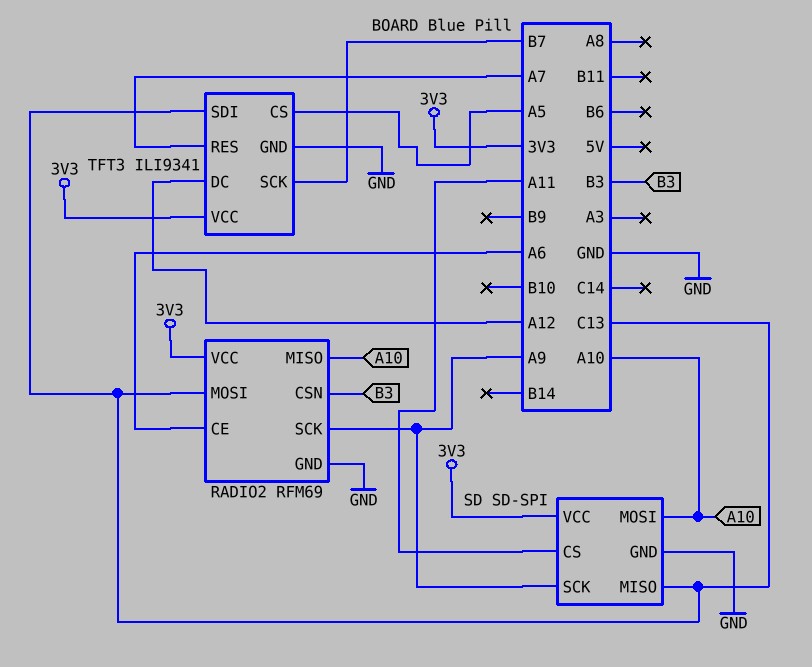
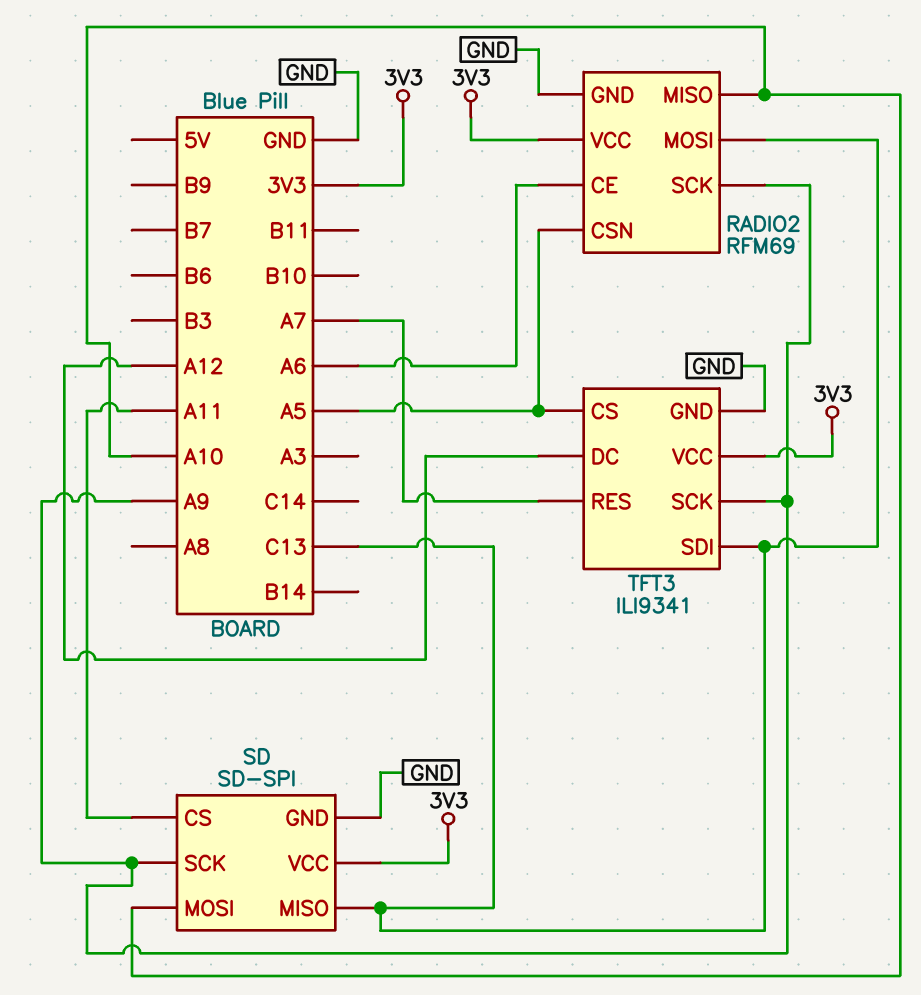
RADIO2 pin CSN: B3 -> A5
TFT3 pin SCK: B7 -> A9

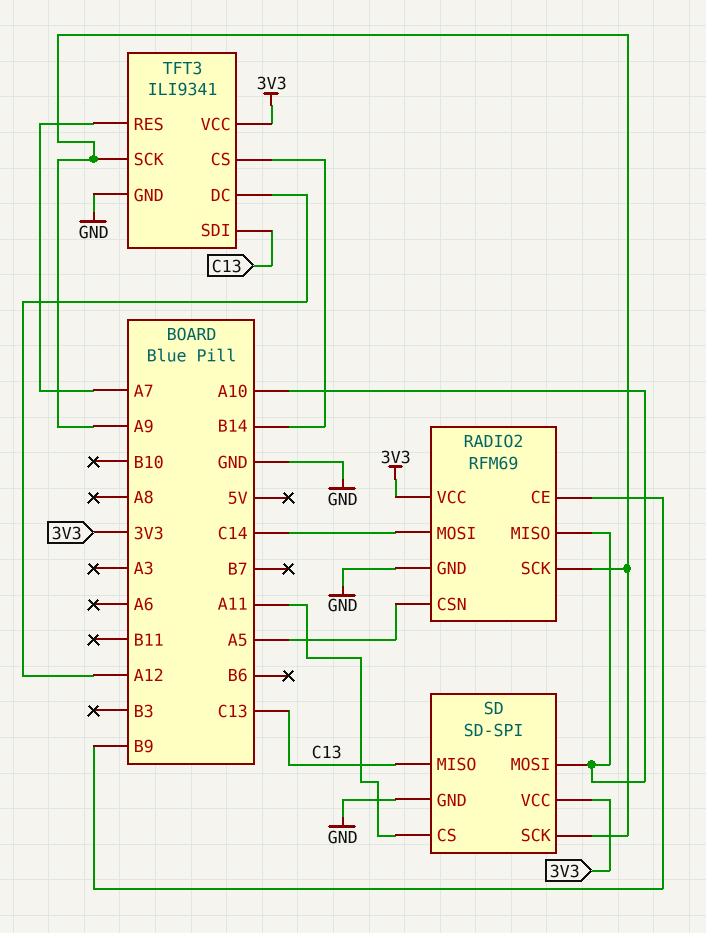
RADIO2 pin CE: A6 -> B9
RADIO2 pin MOSI: C13 -> C14
TFT3 pin CS: A5 -> B14

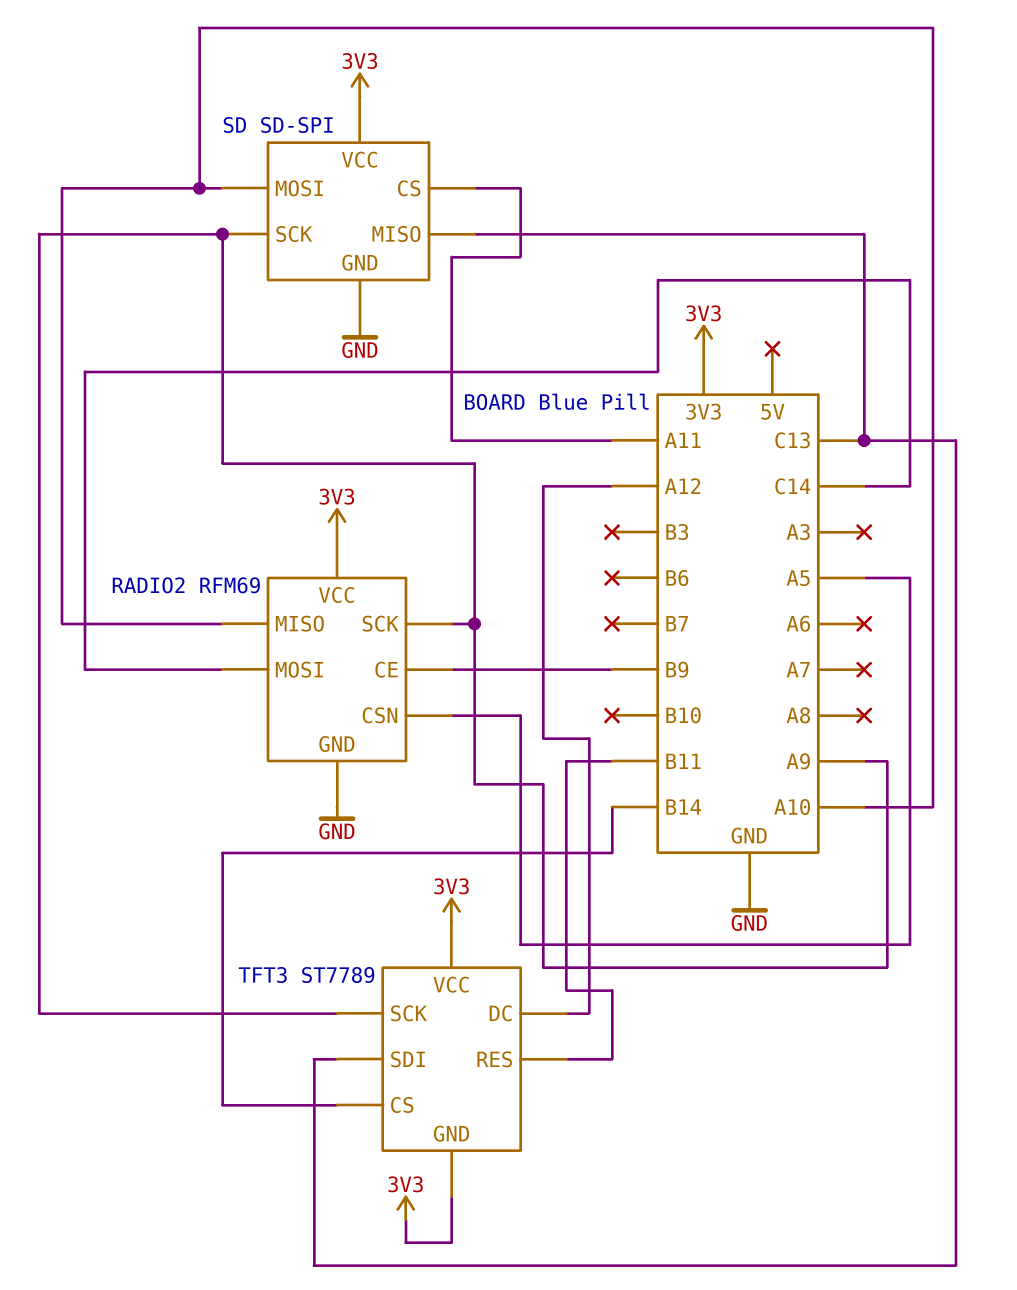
TFT3: ILI9341 -> ST7789
TFT3 pin GND: GND -> 3V3
TFT3 pin RES: A7 -> B11

